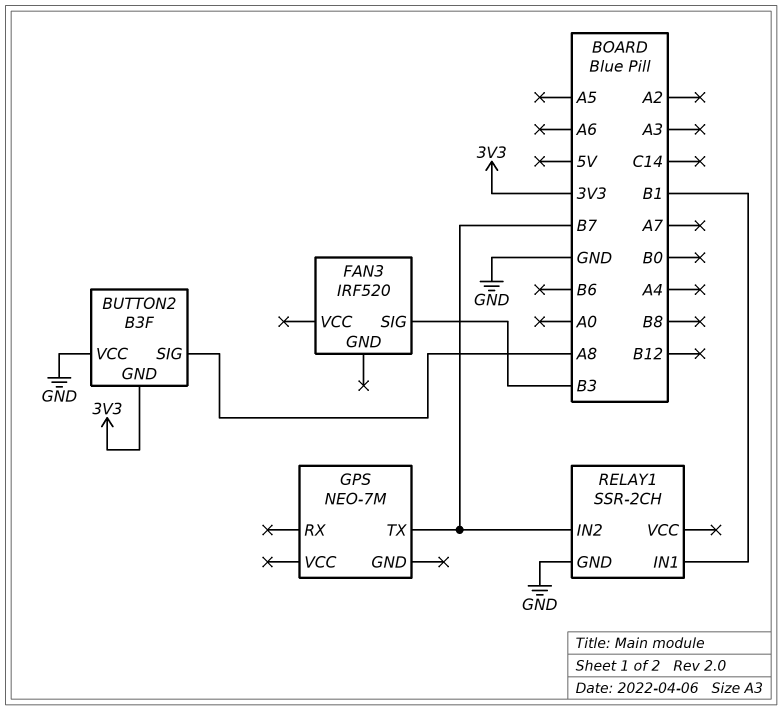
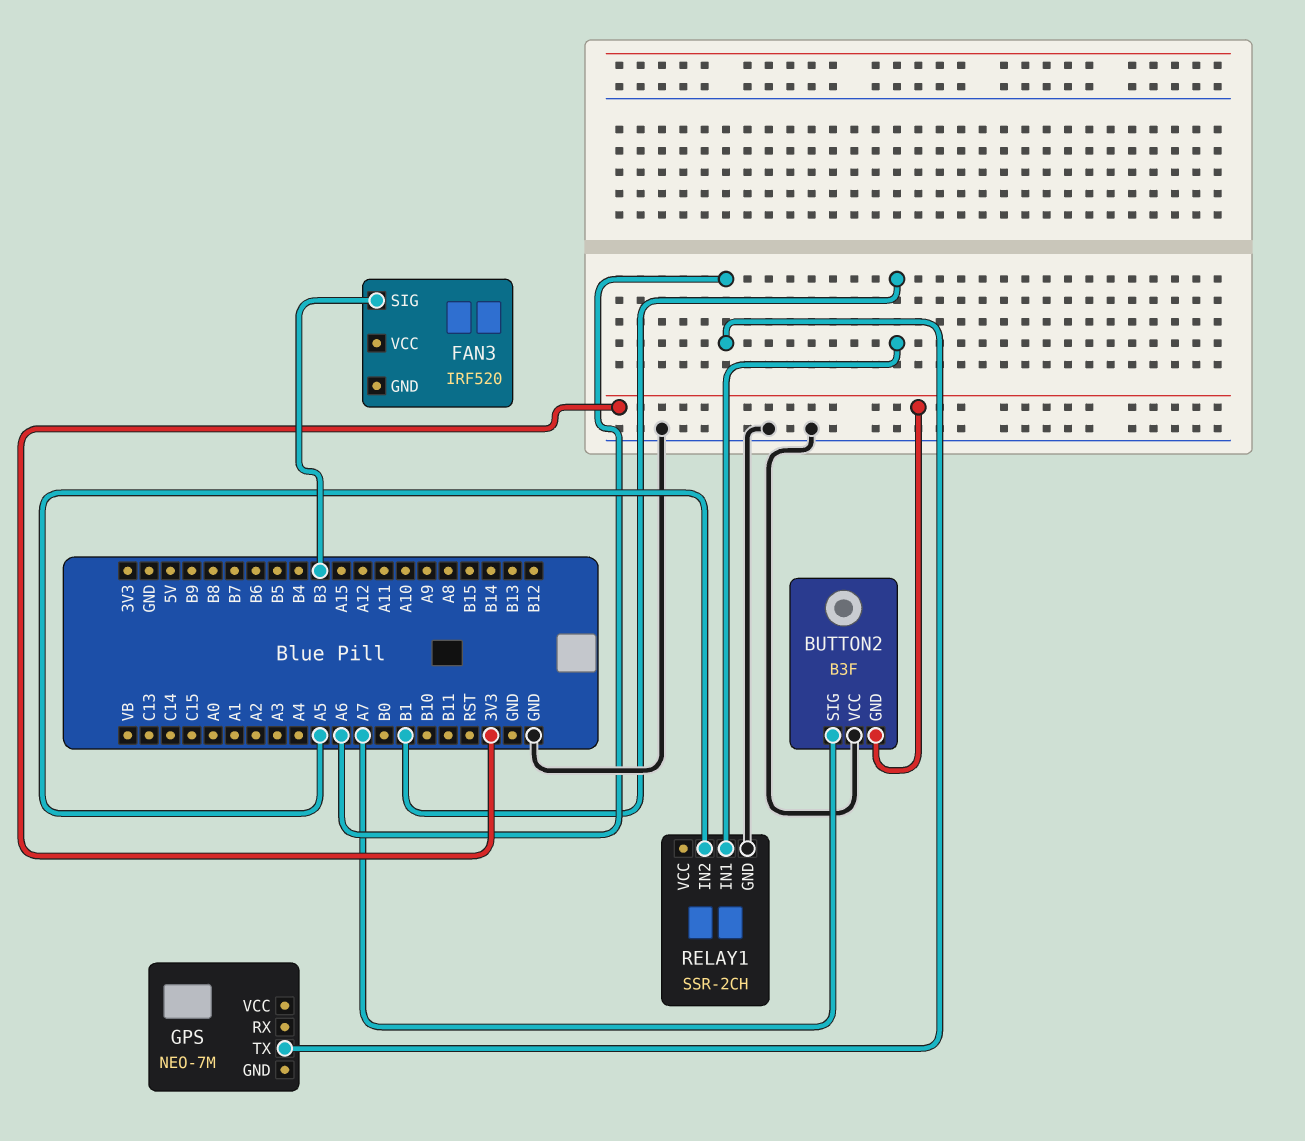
BUTTON2 pin SIG: A8 -> A7
GPS pin TX: B7 -> A6
RELAY1 pin IN2: B7 -> A5

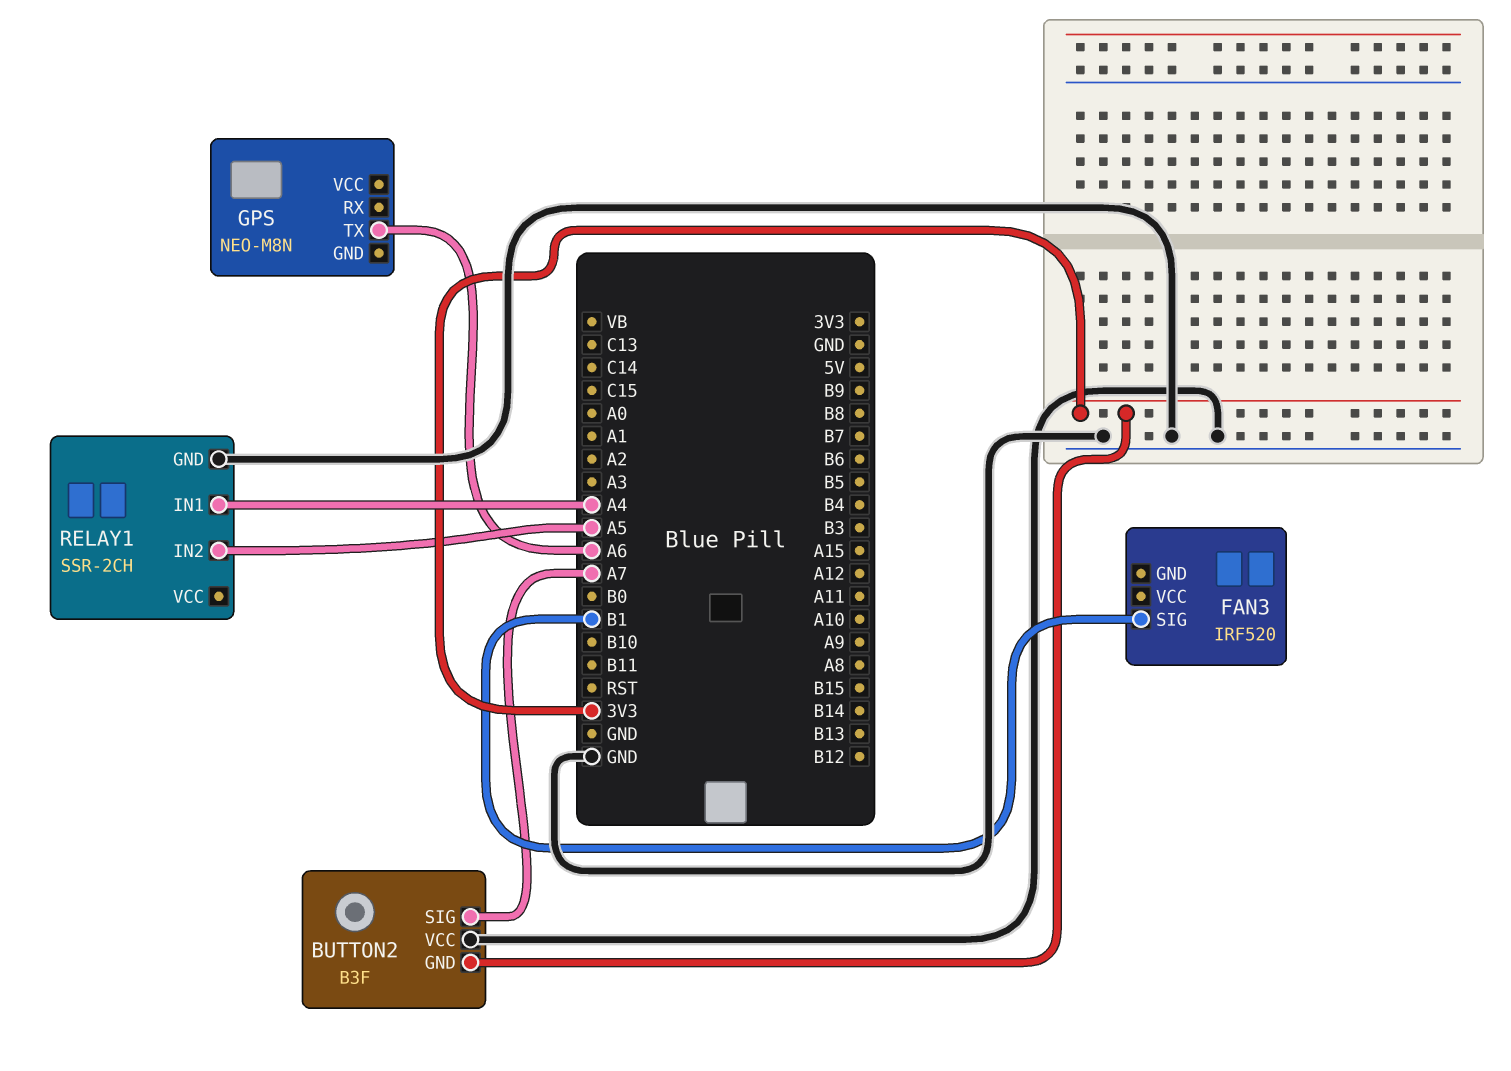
FAN3 pin SIG: B3 -> B1
GPS: NEO-7M -> NEO-M8N
RELAY1 pin IN1: B1 -> A4

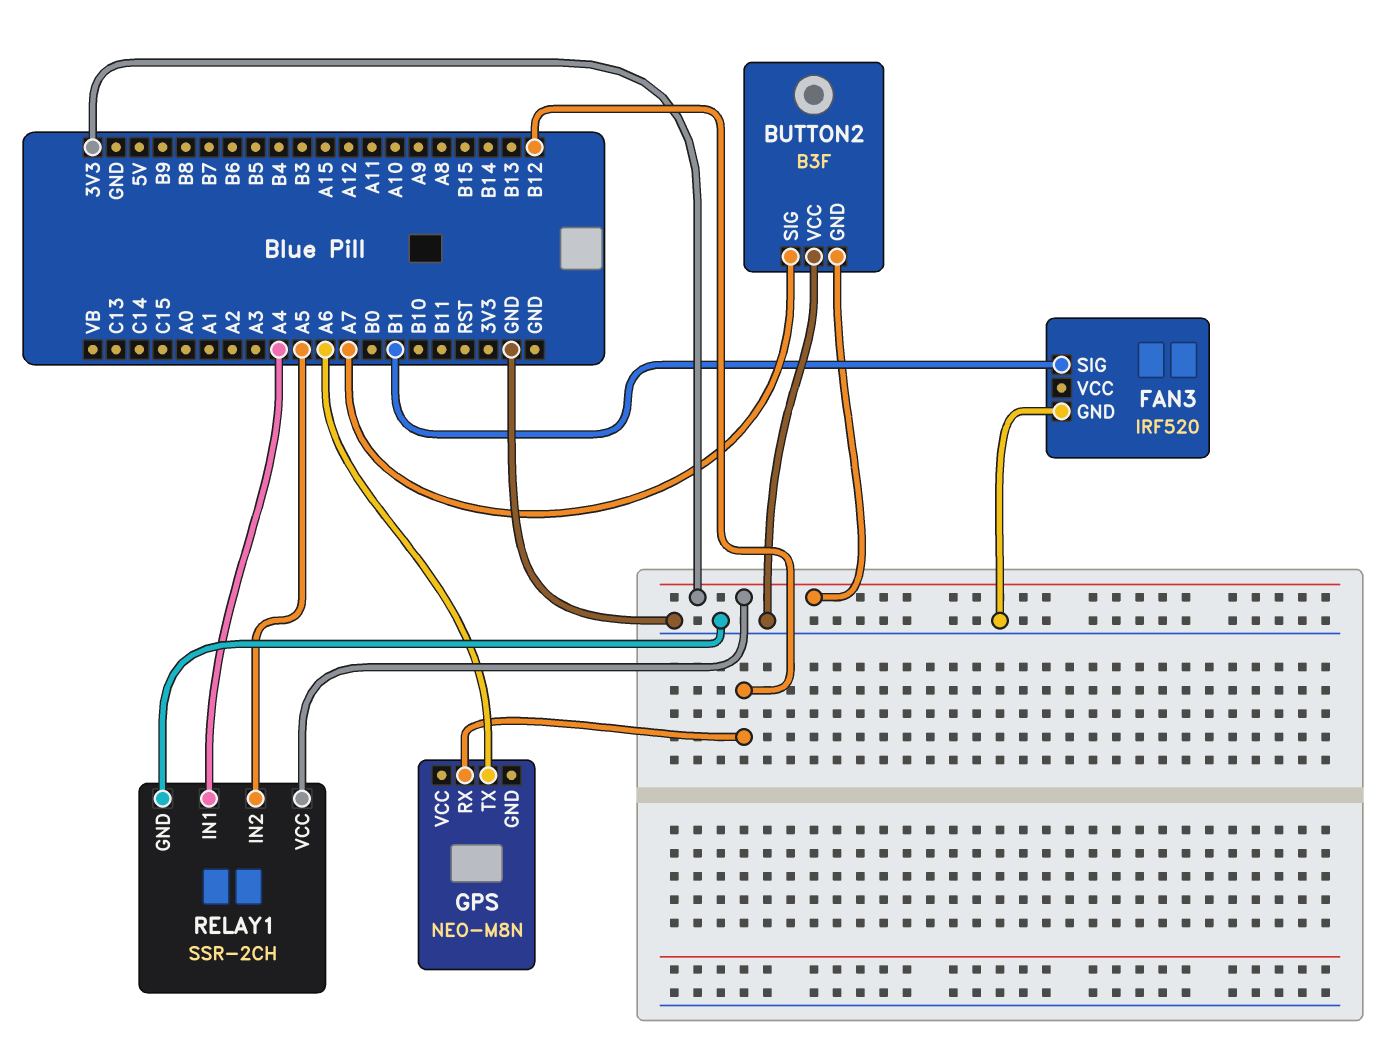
FAN3 pin GND: none -> GND
GPS pin RX: none -> B12
RELAY1 pin VCC: none -> 3V3

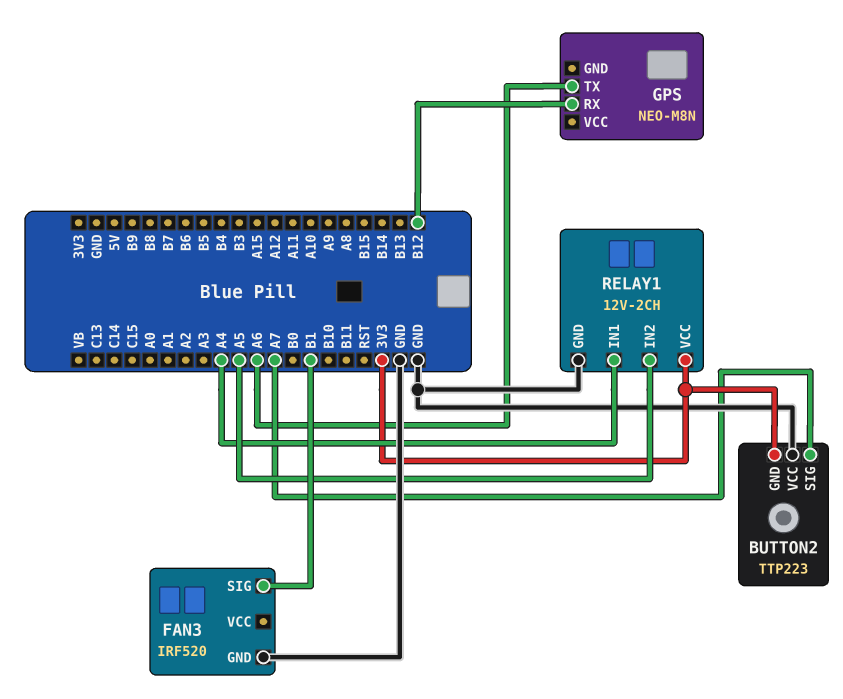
BUTTON2: B3F -> TTP223
RELAY1: SSR-2CH -> 12V-2CH

